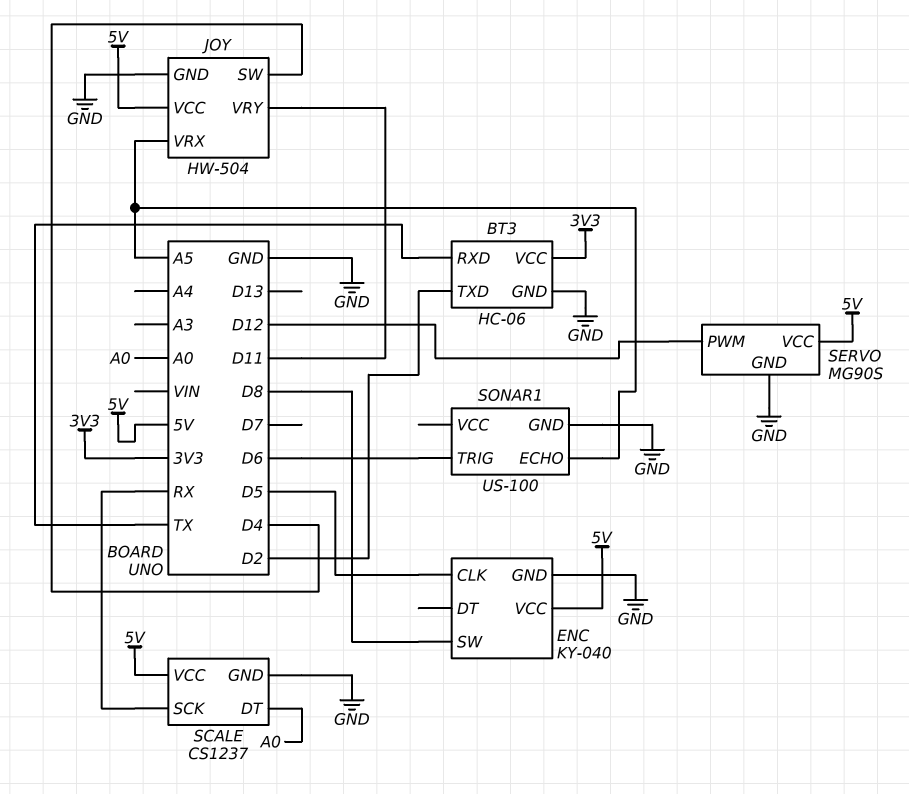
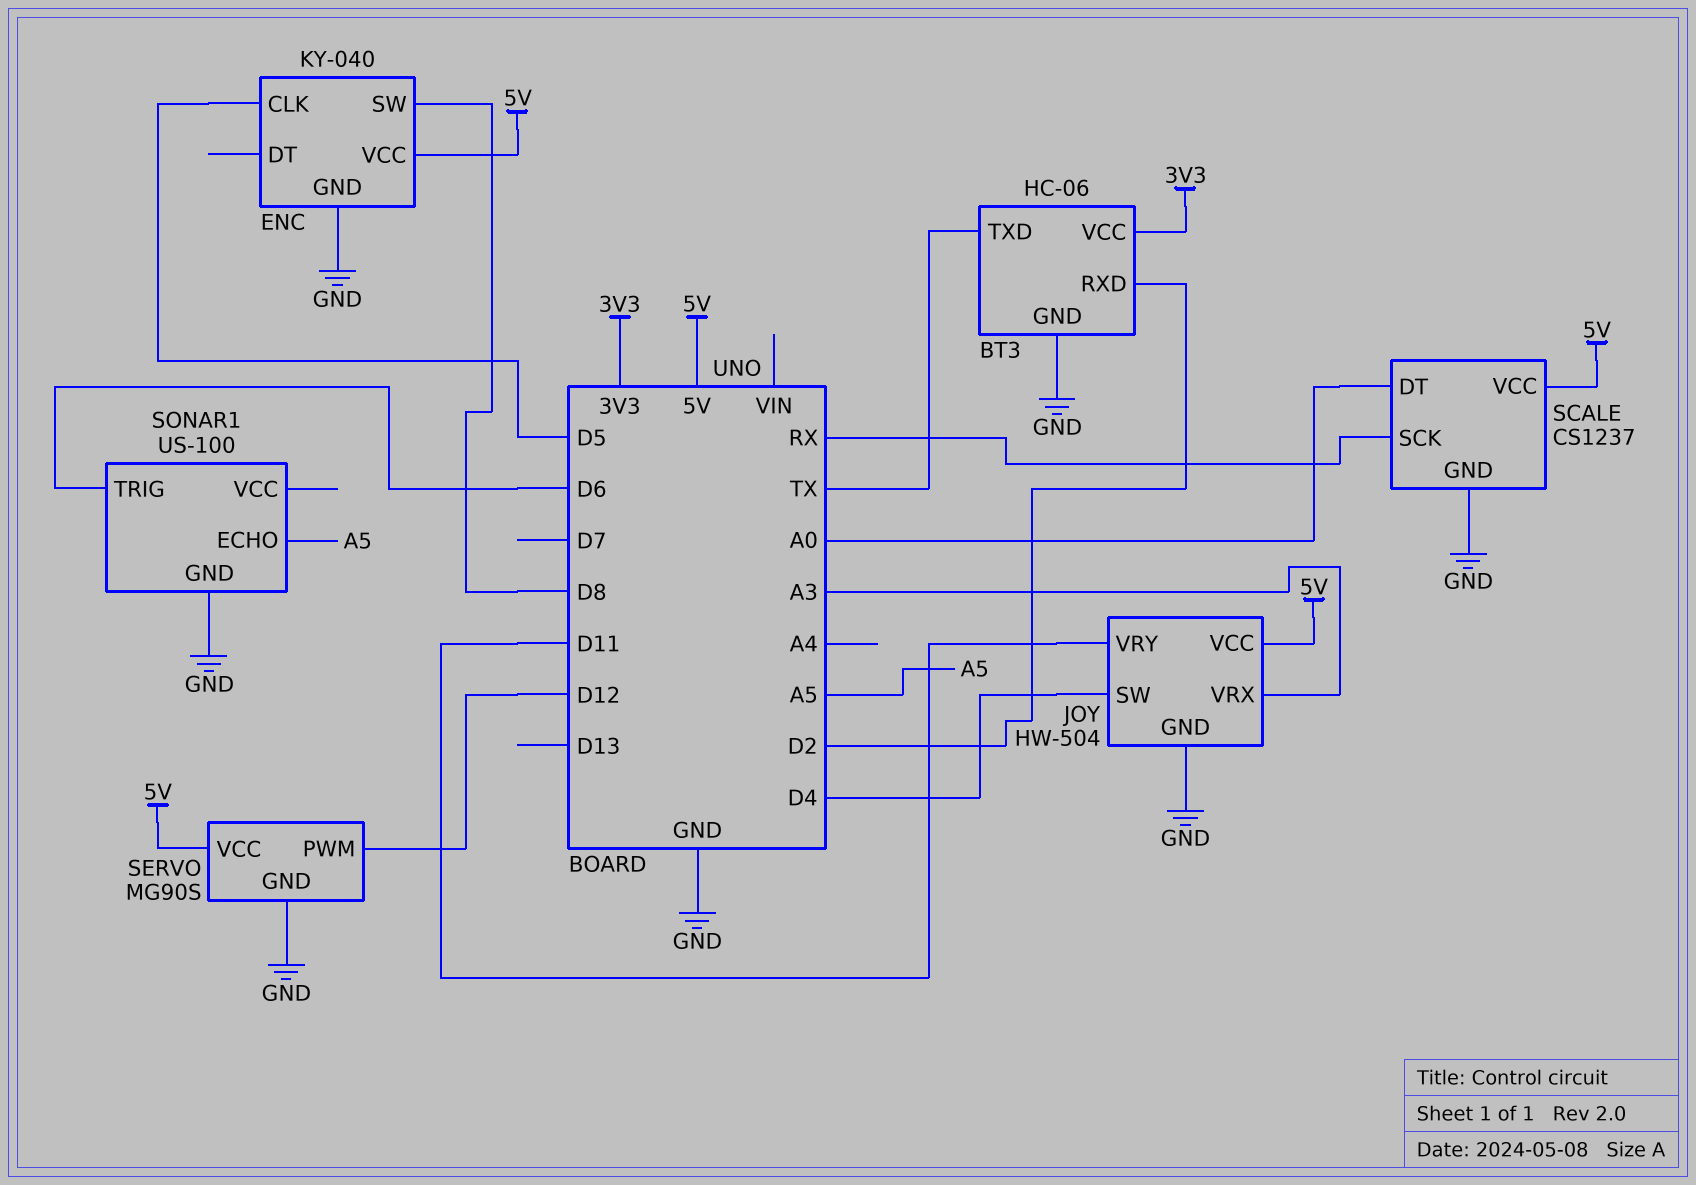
BT3 pin RXD: TX -> D2
BT3 pin TXD: D2 -> TX
JOY pin VRX: A5 -> A3

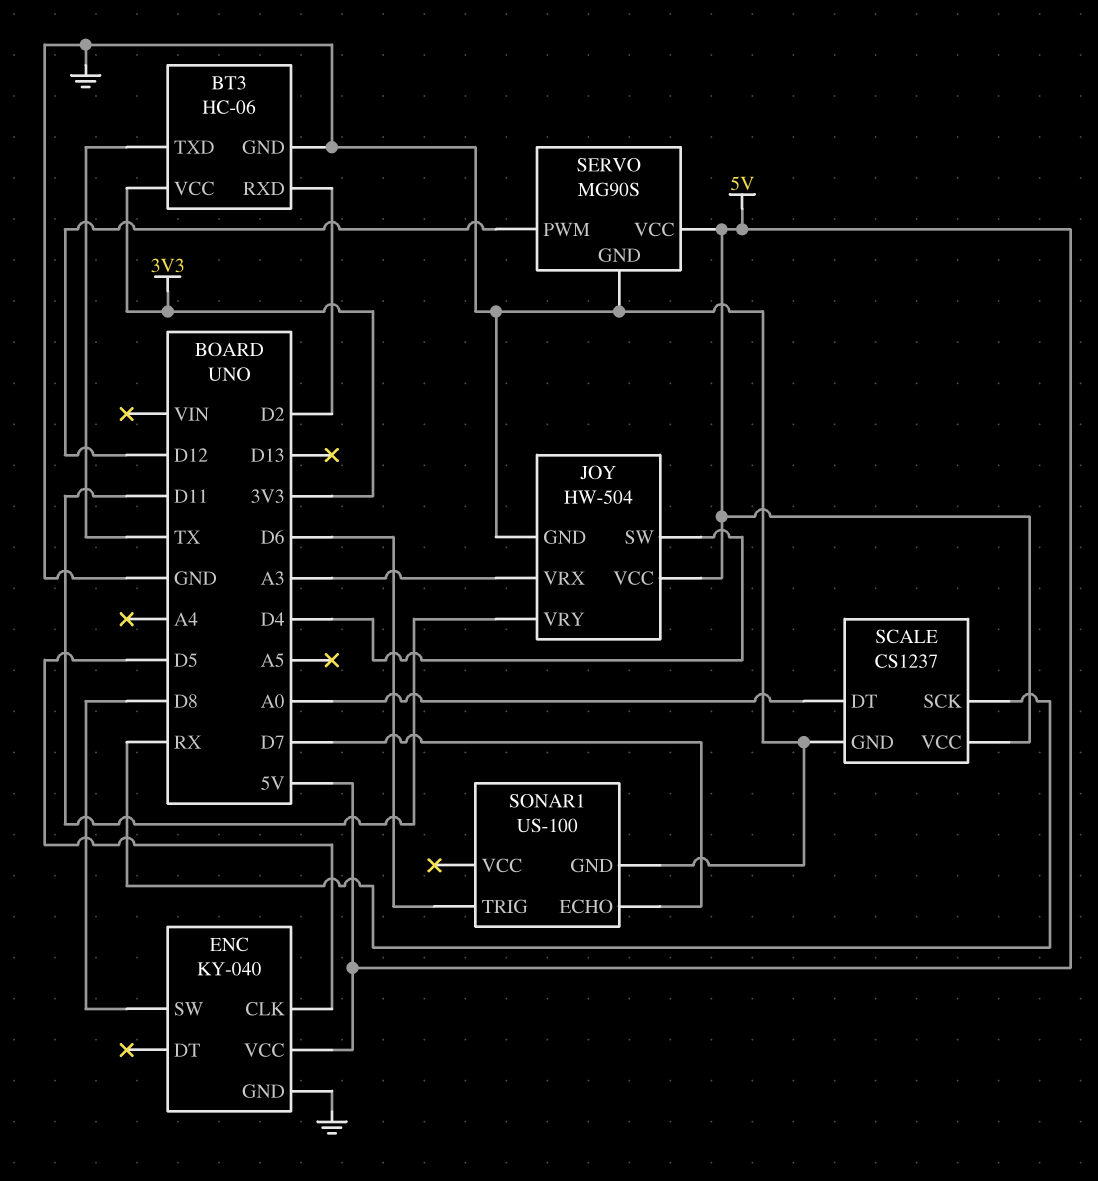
SONAR1 pin ECHO: A5 -> D7

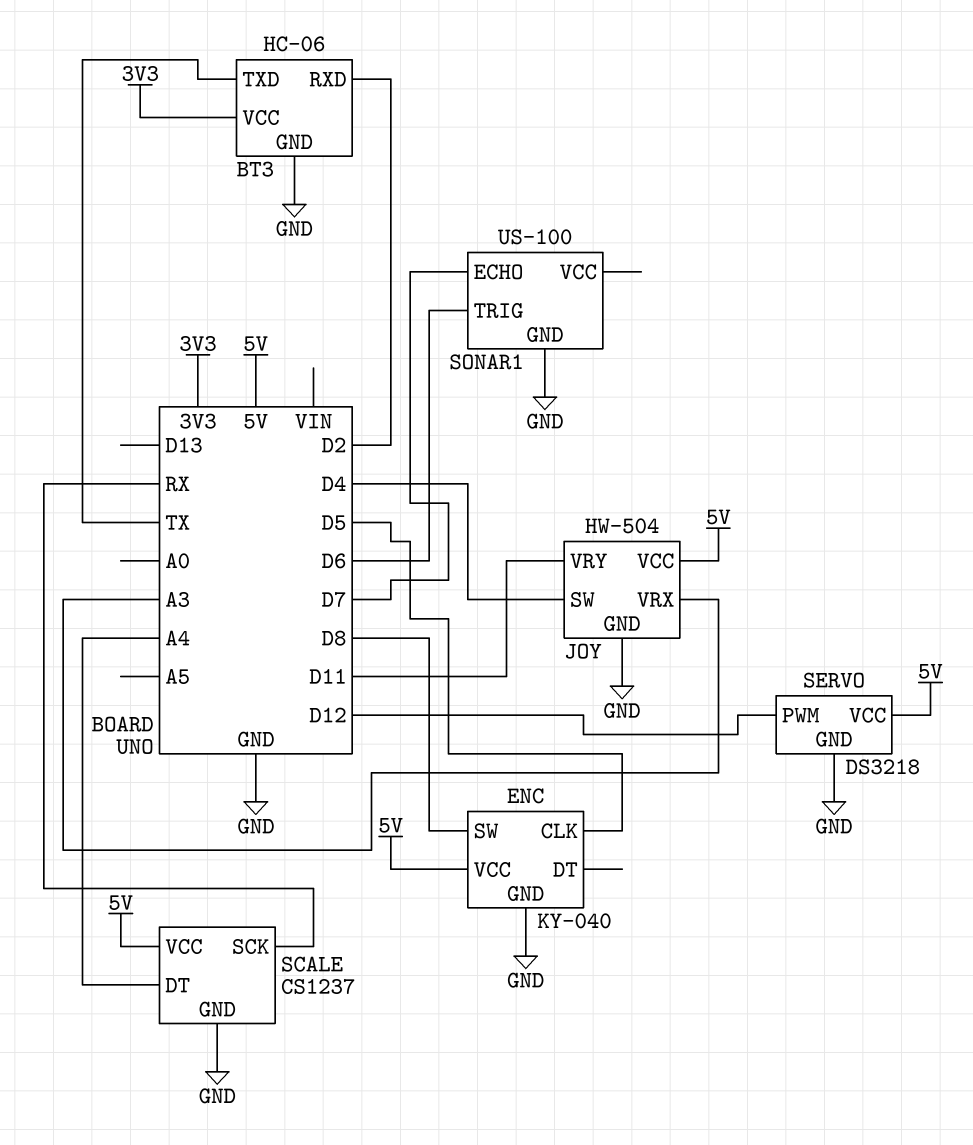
SCALE pin DT: A0 -> A4
SERVO: MG90S -> DS3218

